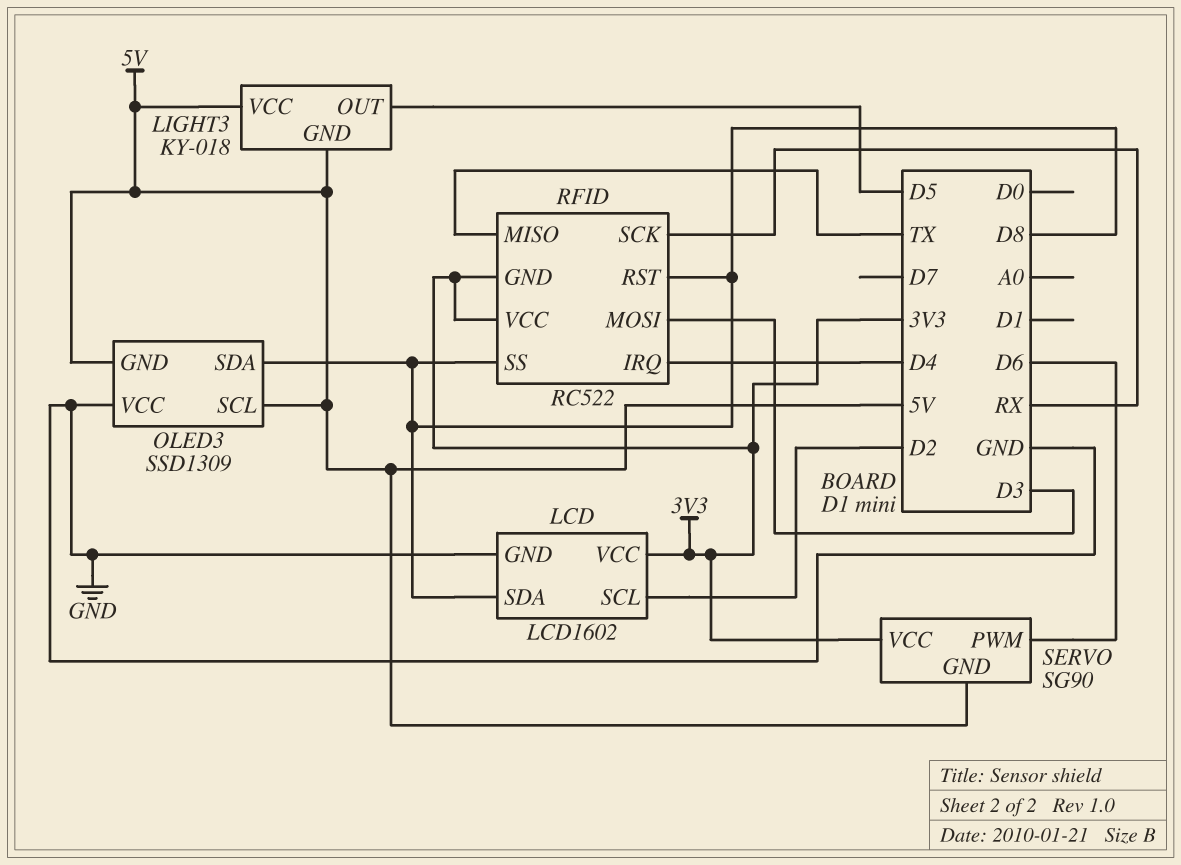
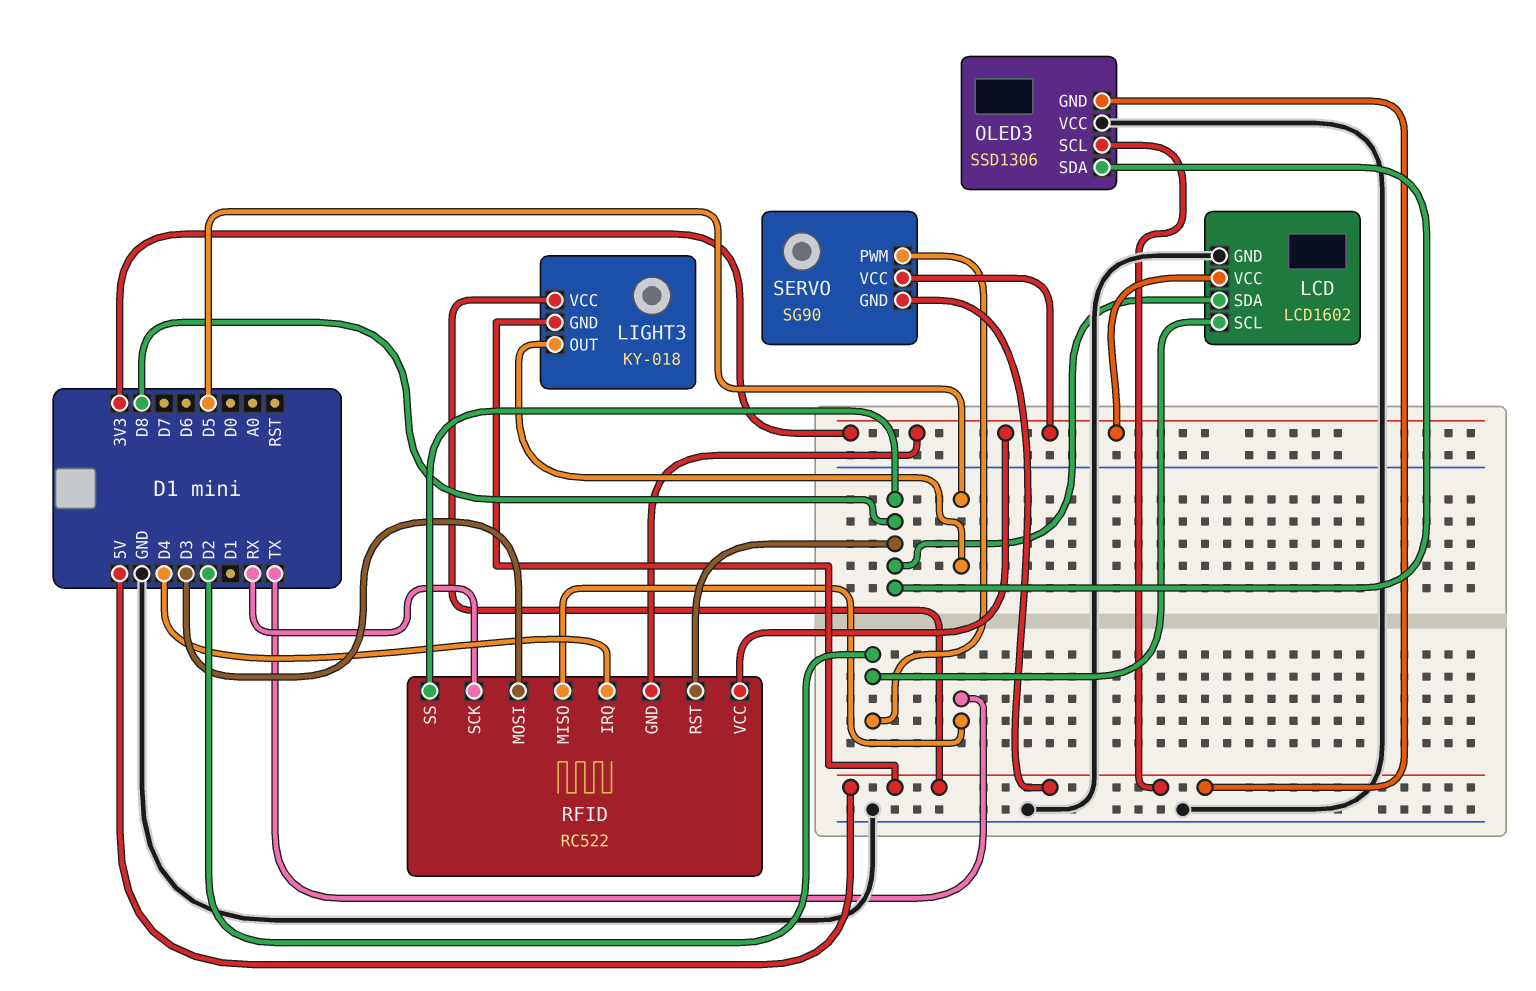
OLED3: SSD1309 -> SSD1306
SERVO pin PWM: D6 -> D2

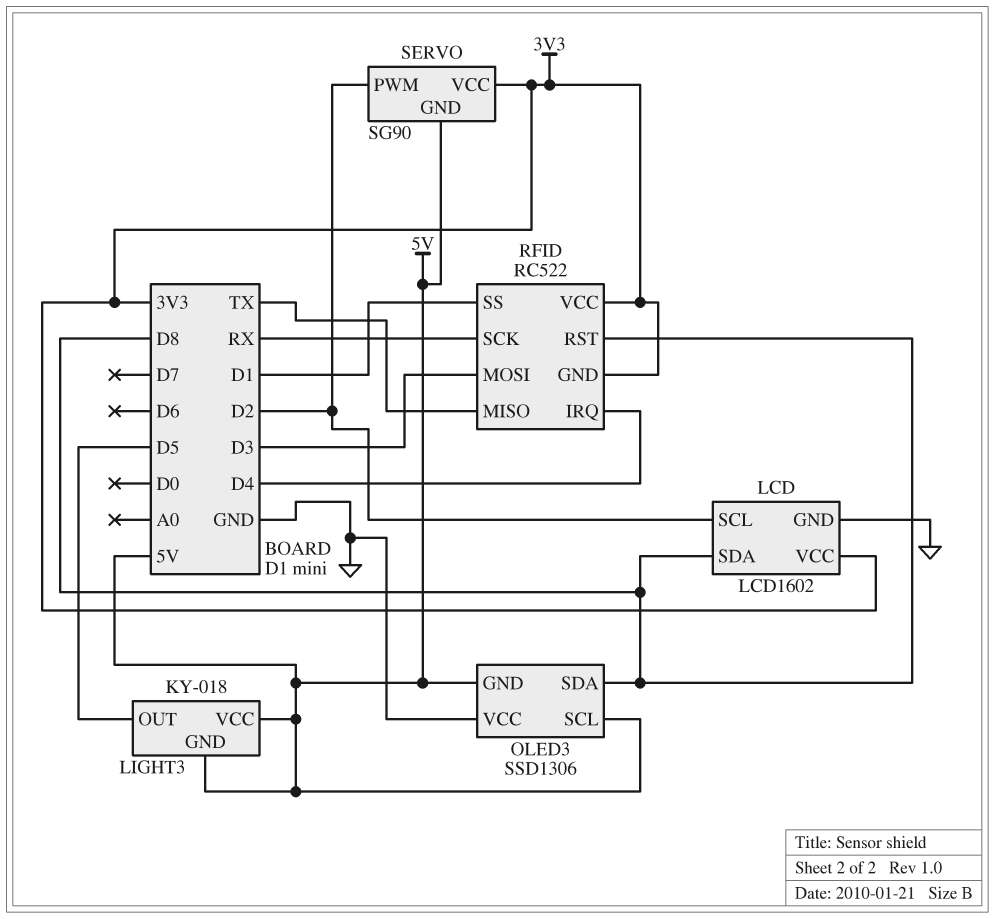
RFID pin SS: D8 -> D1

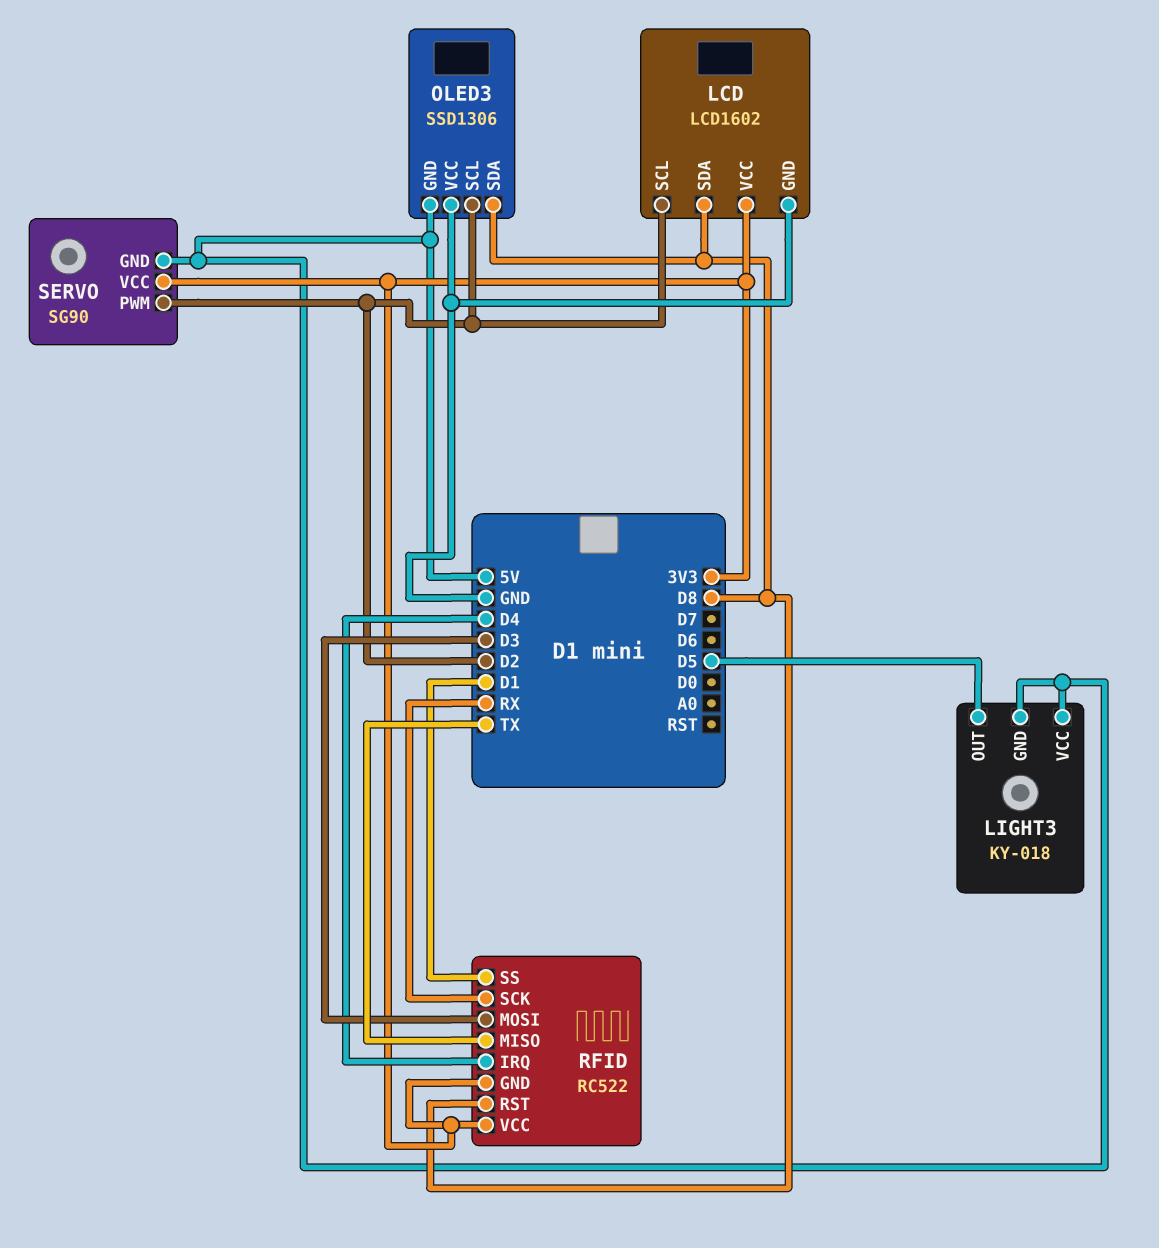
OLED3 pin SCL: 5V -> D2

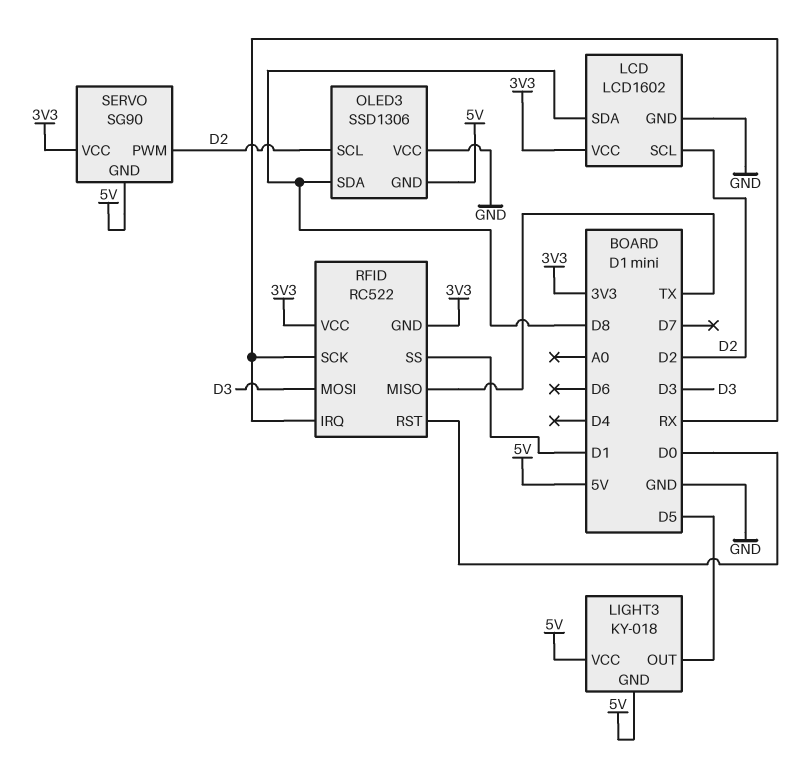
RFID pin IRQ: D4 -> RX
RFID pin RST: D8 -> D0

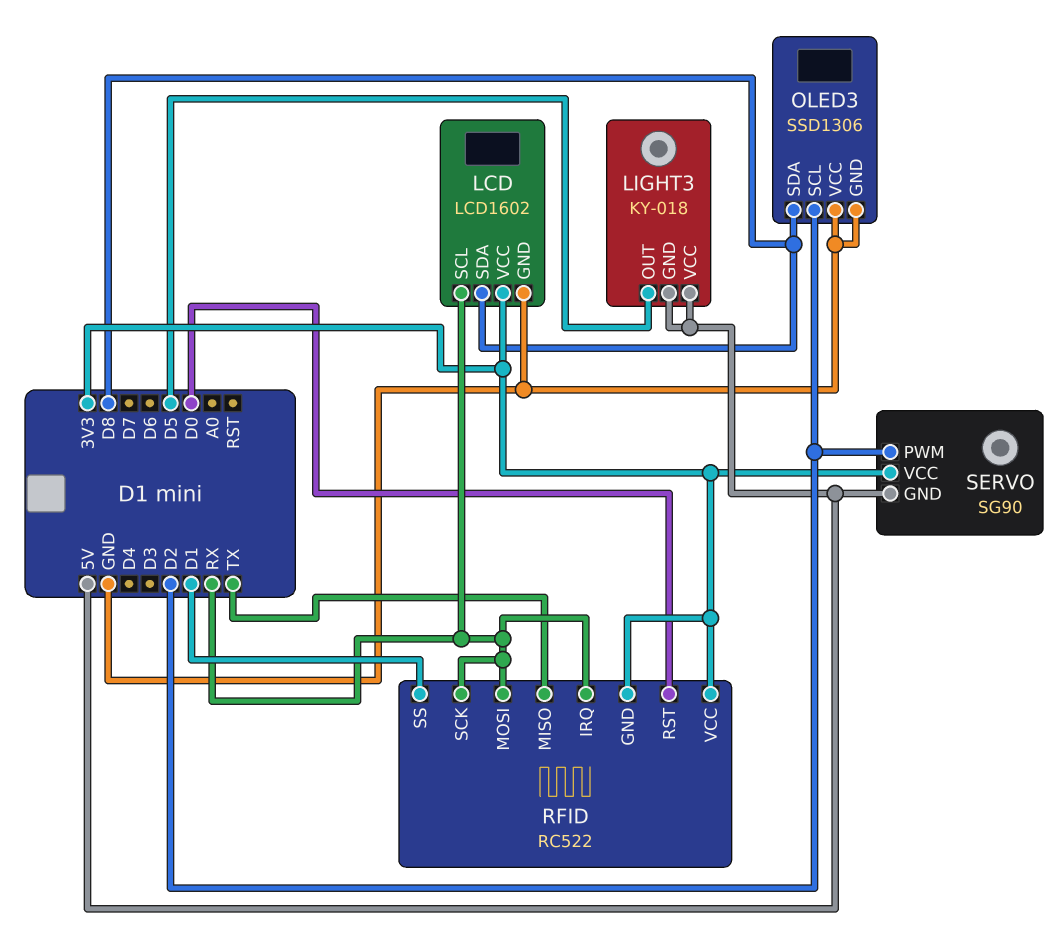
LCD pin SCL: D2 -> RX
OLED3 pin GND: 5V -> GND
RFID pin MOSI: D3 -> RX

